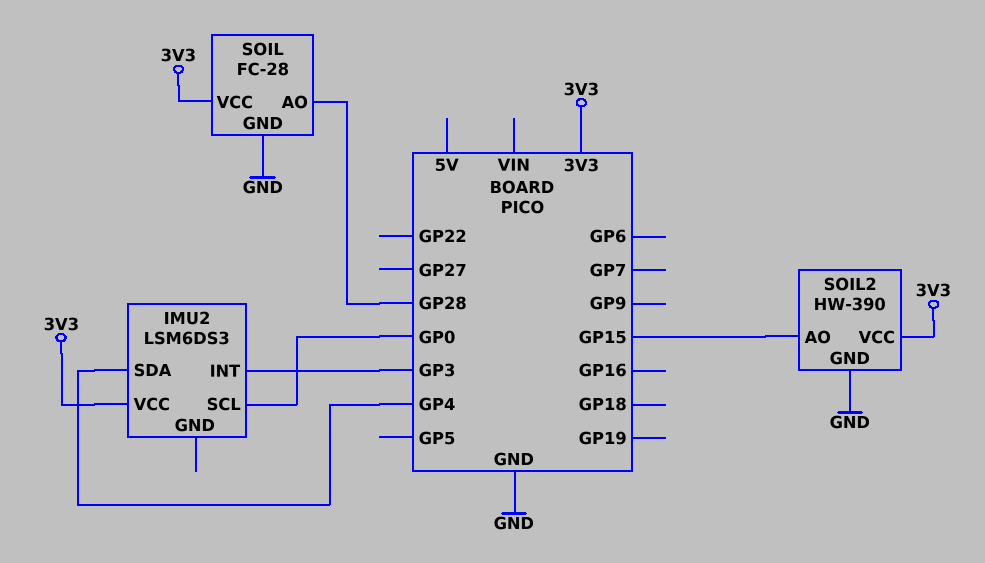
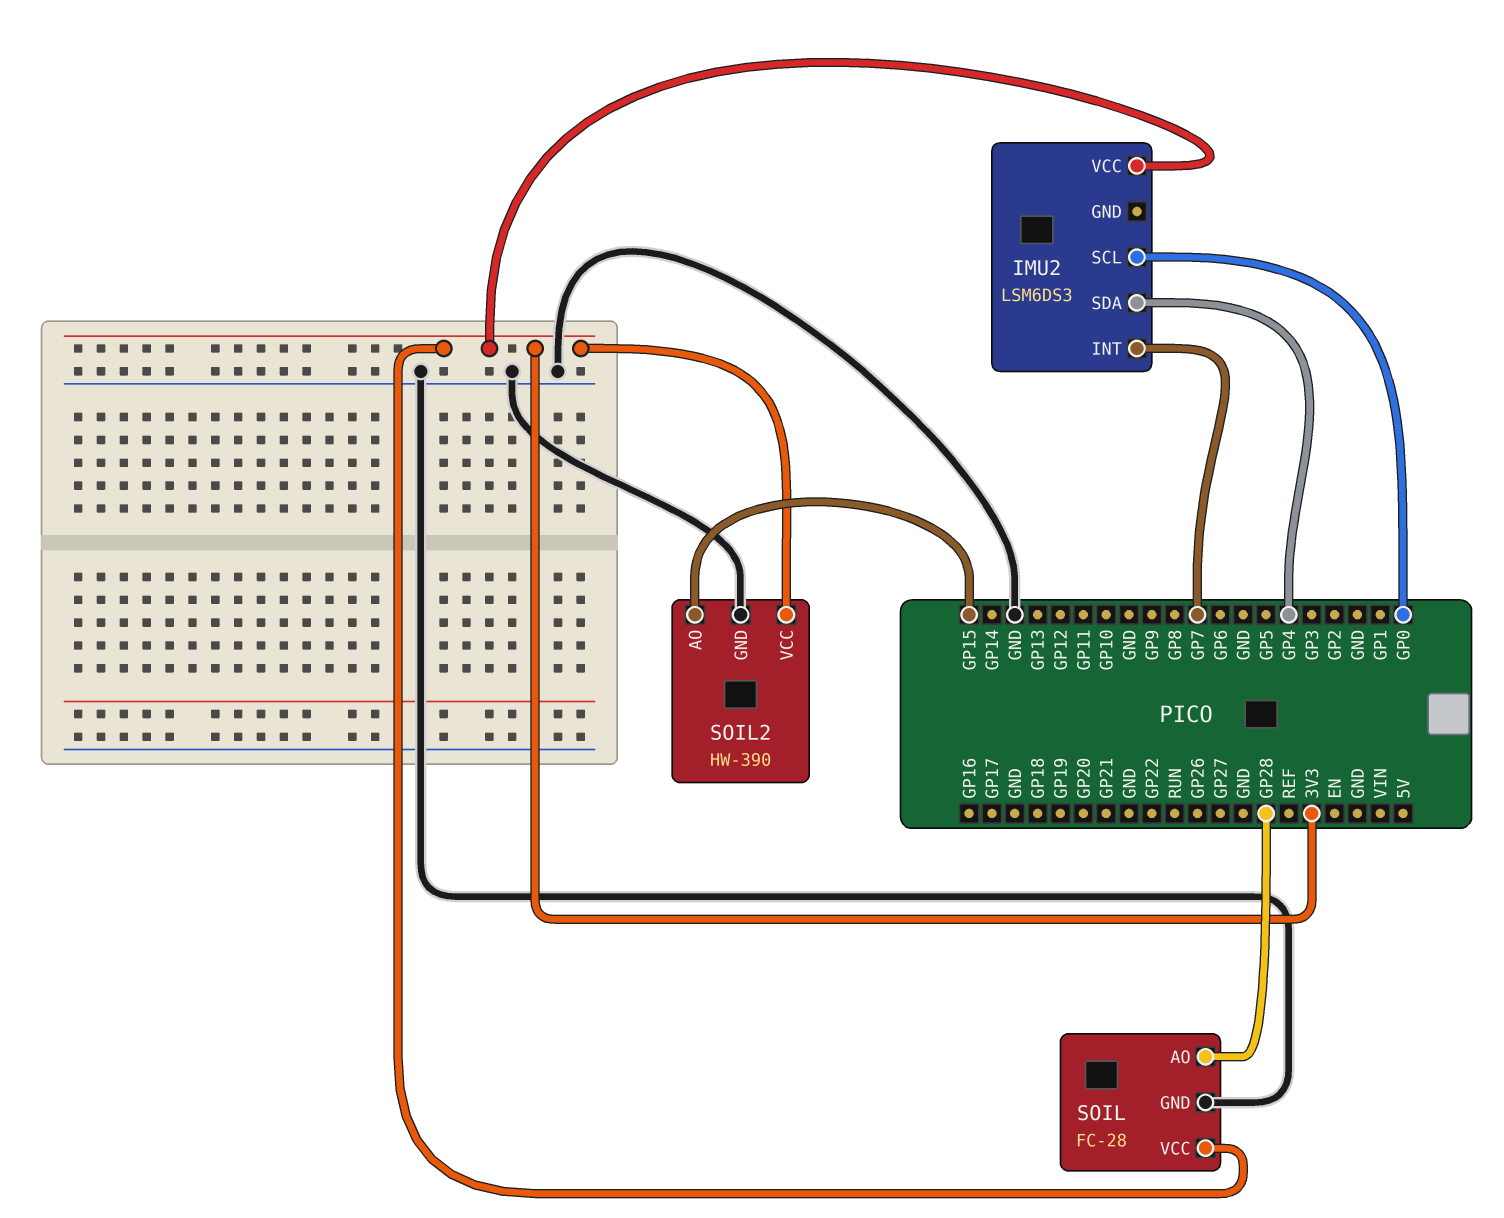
IMU2 pin INT: GP3 -> GP7

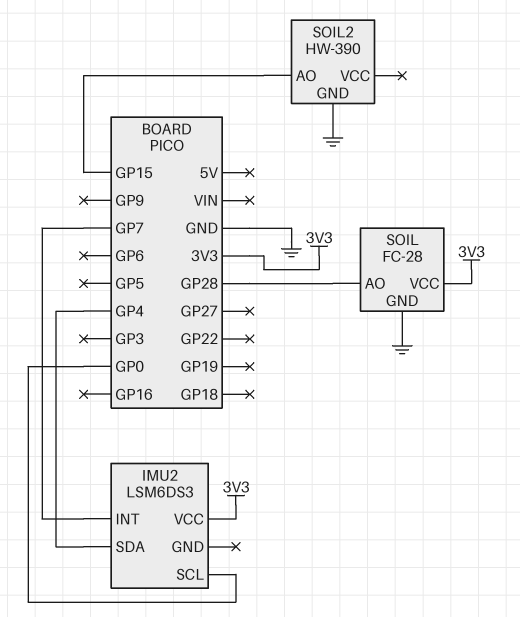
SOIL2 pin VCC: 3V3 -> none

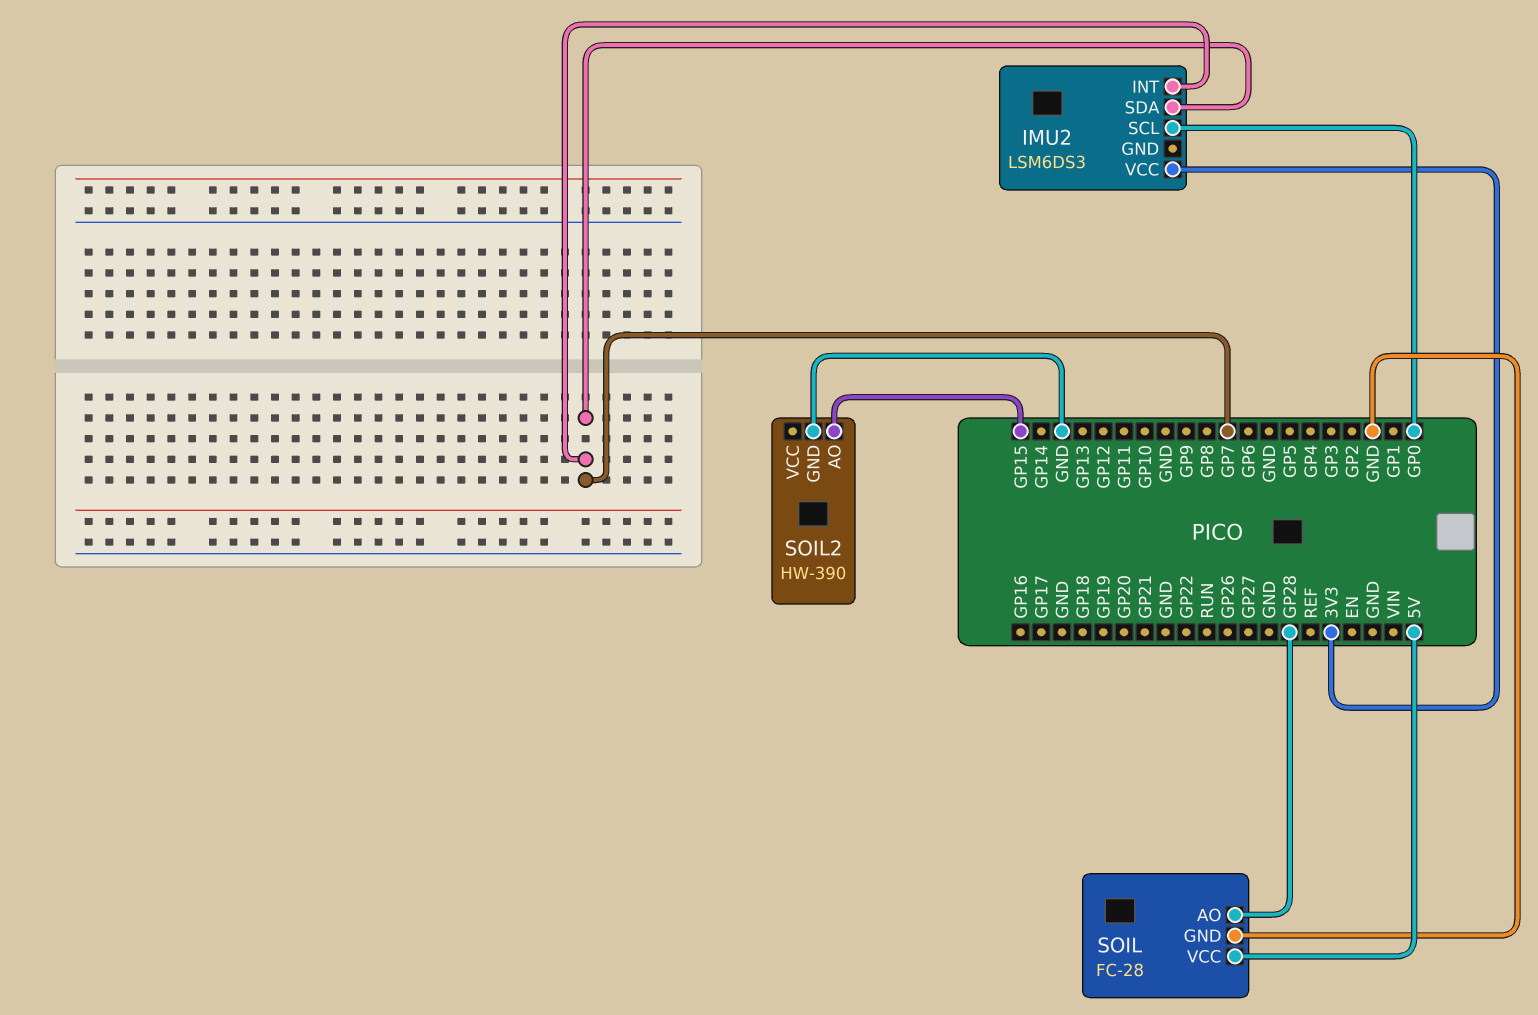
IMU2 pin SDA: GP4 -> GP7
SOIL pin VCC: 3V3 -> 5V

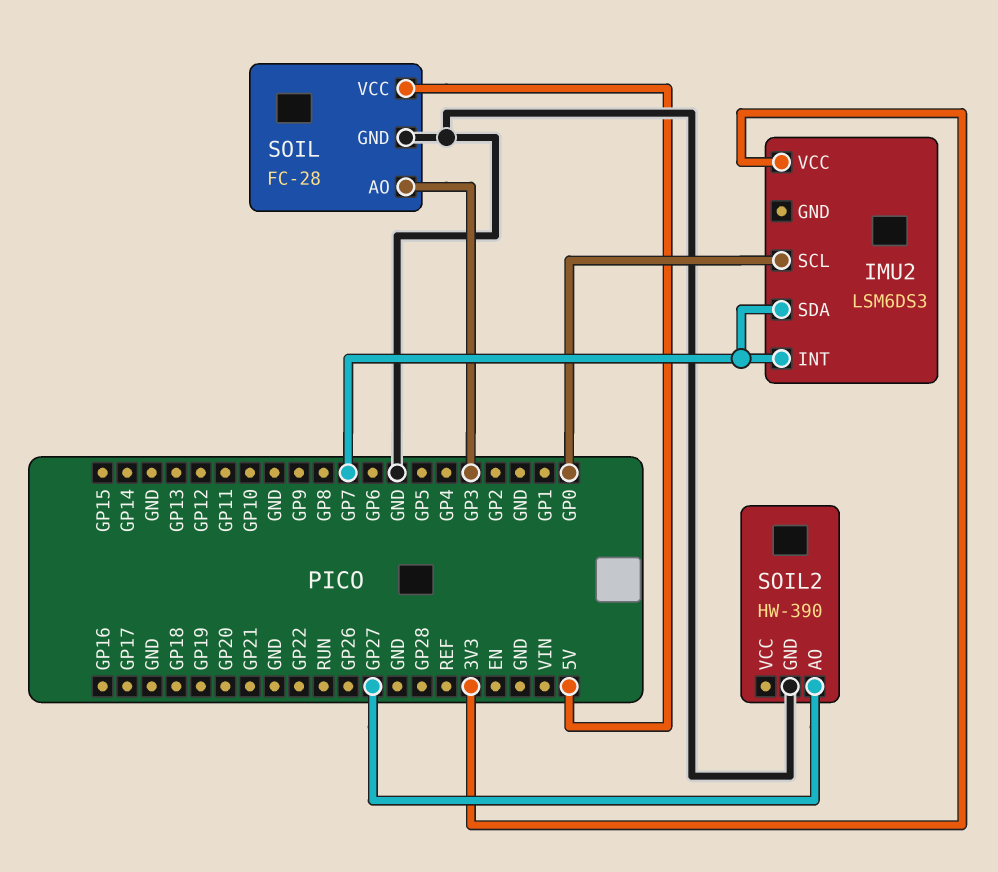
SOIL pin AO: GP28 -> GP3
SOIL2 pin AO: GP15 -> GP27

